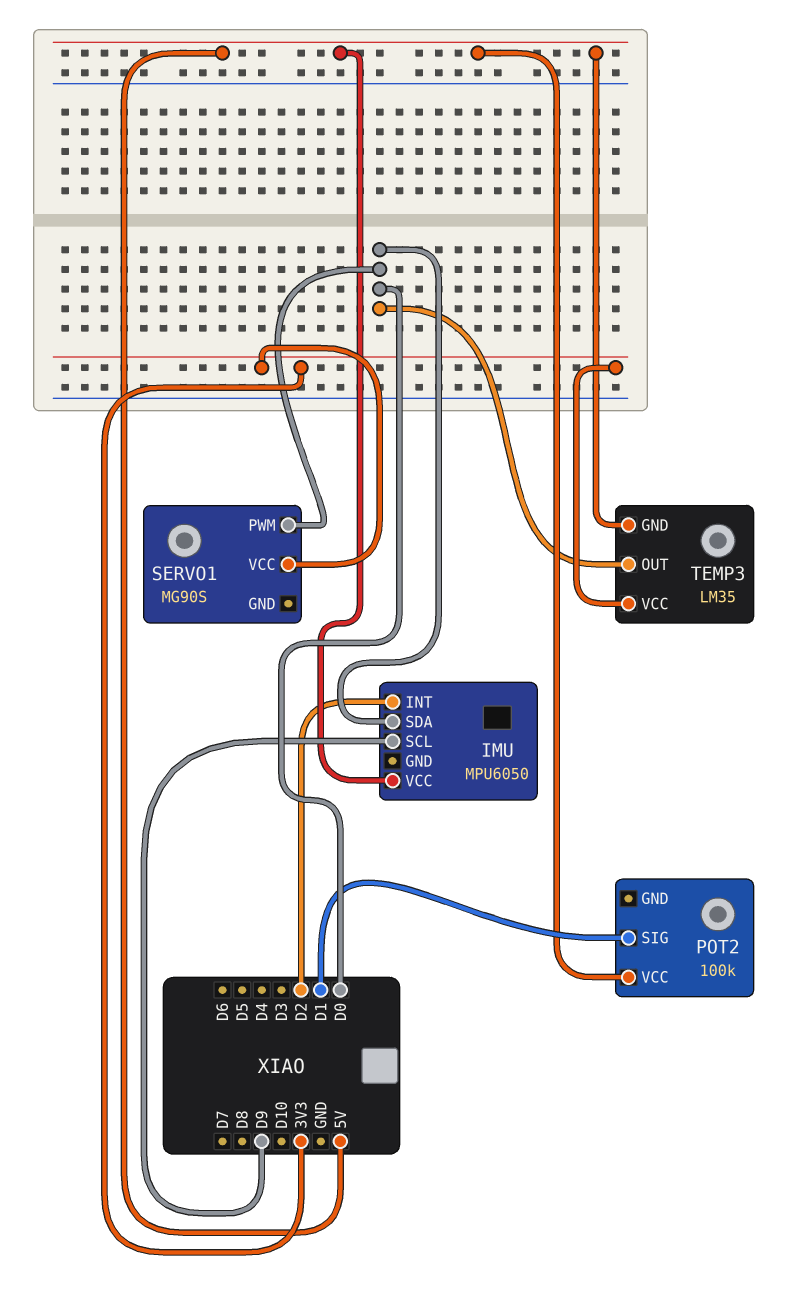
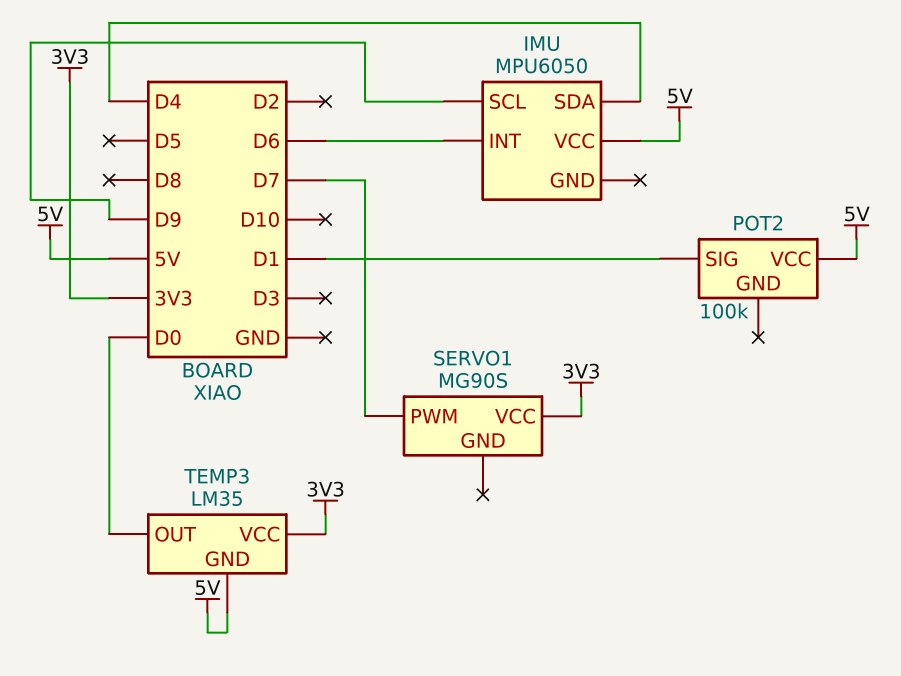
IMU pin INT: D2 -> D6
IMU pin SDA: D0 -> D4
SERVO1 pin PWM: D0 -> D7

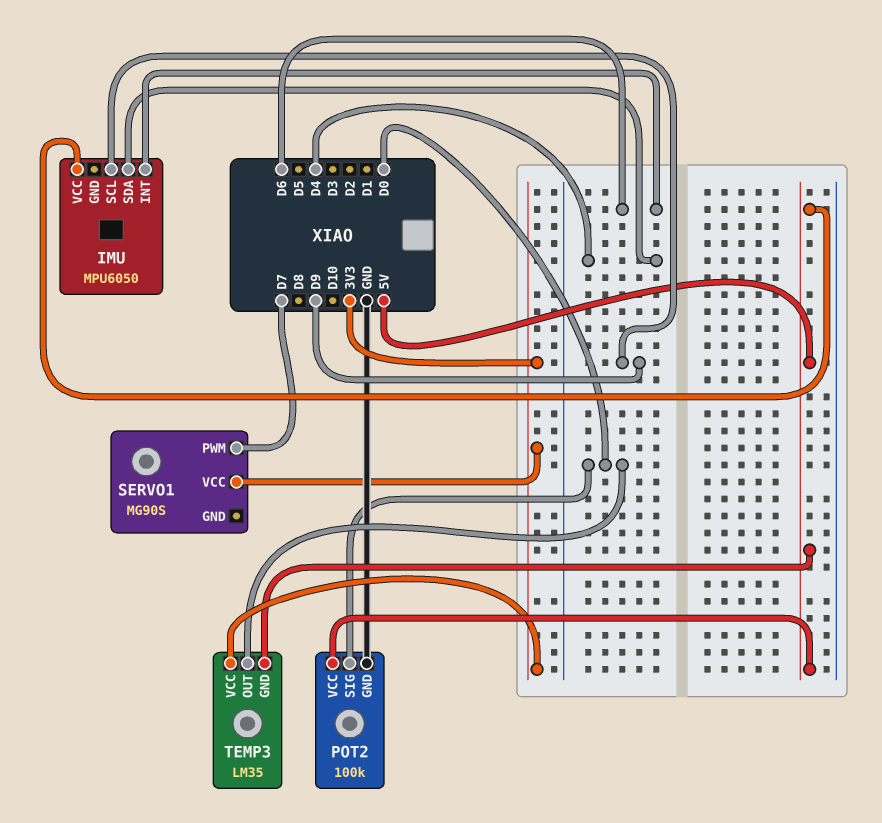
POT2 pin GND: none -> GND
POT2 pin SIG: D1 -> D0

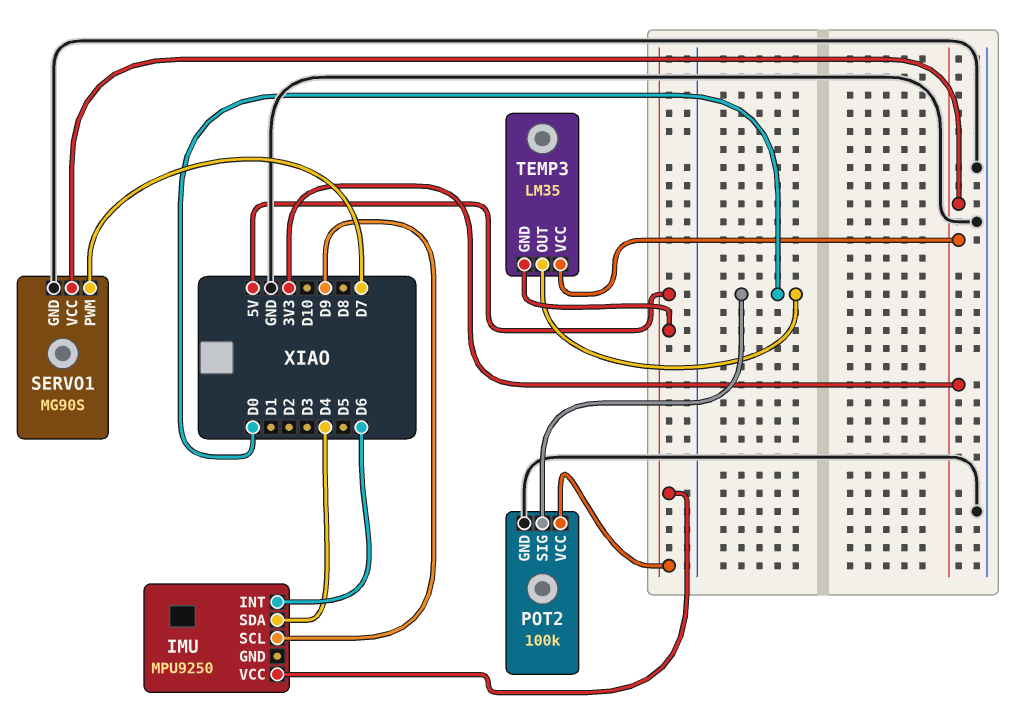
IMU: MPU6050 -> MPU9250
SERVO1 pin GND: none -> GND

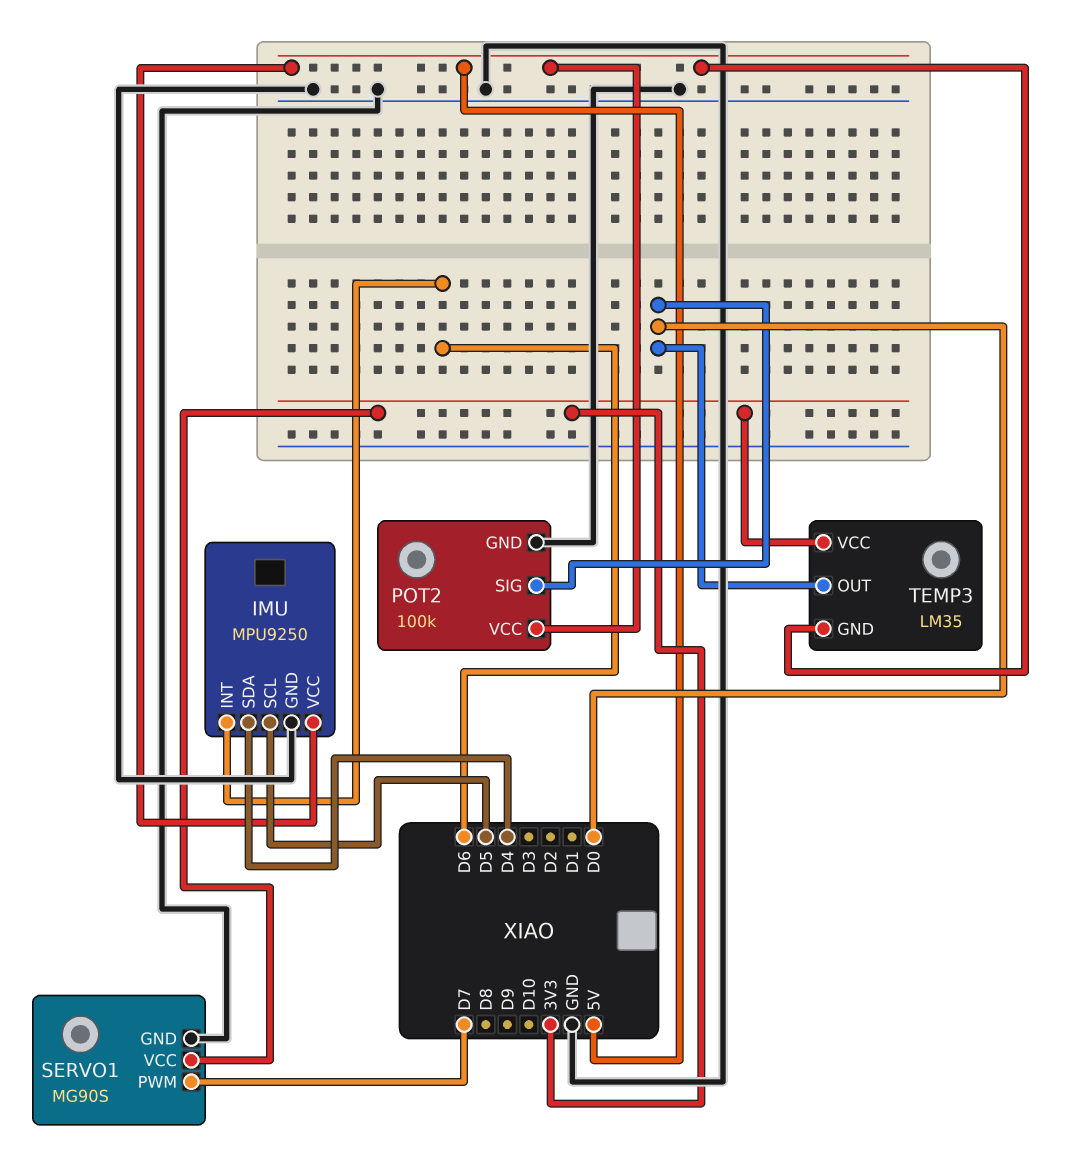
IMU pin GND: none -> GND
IMU pin SCL: D9 -> D5

